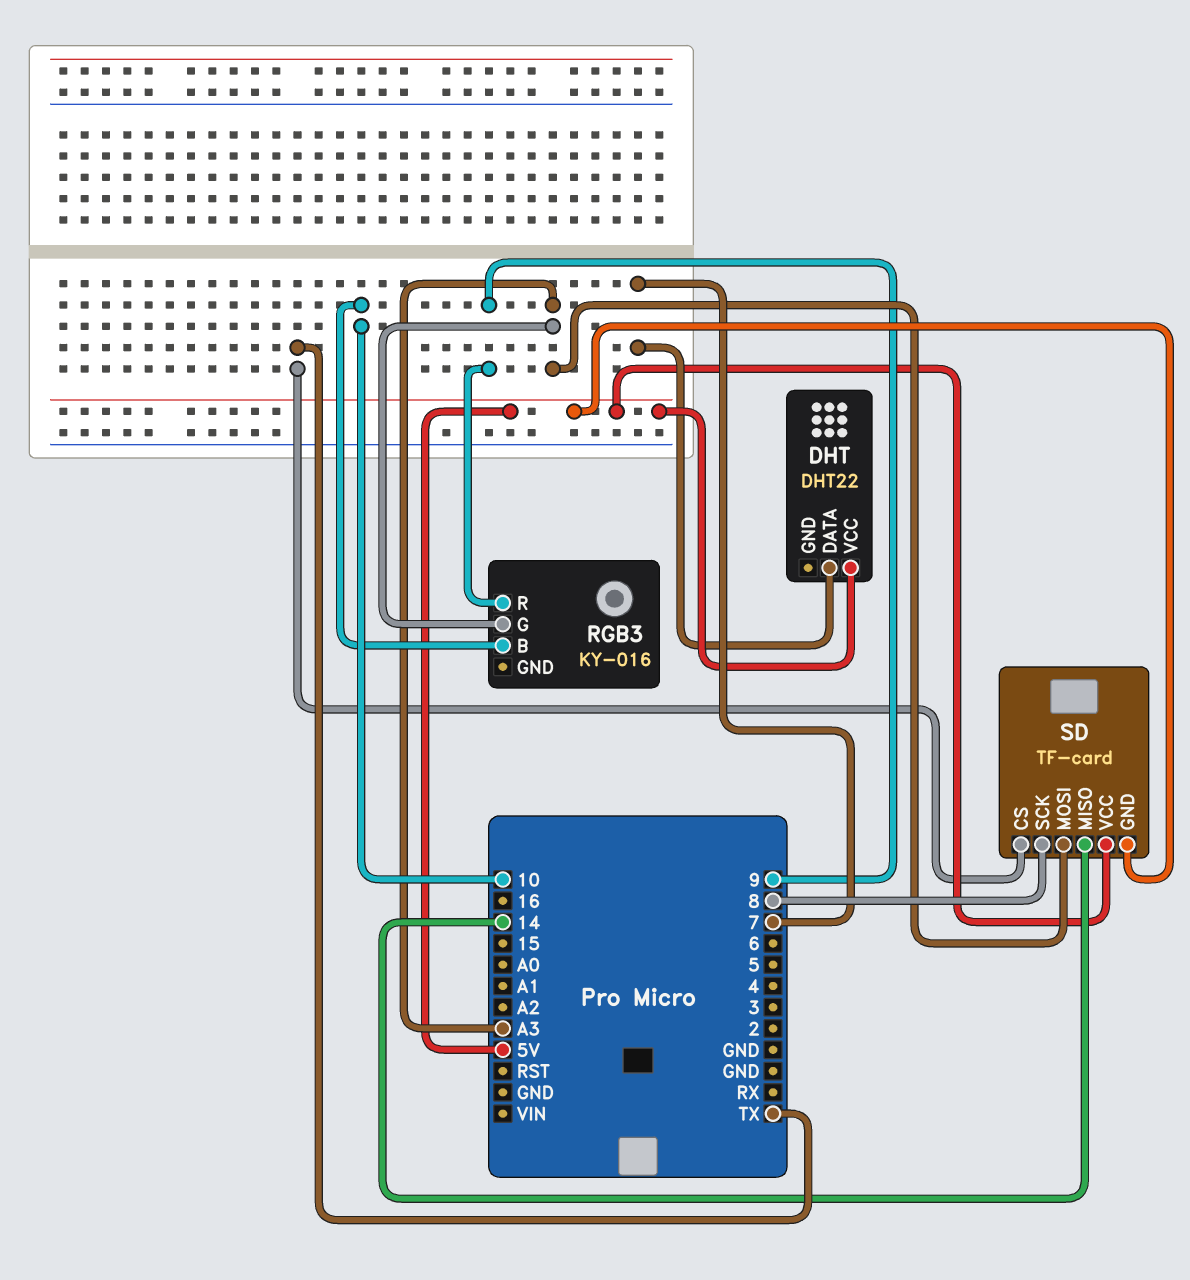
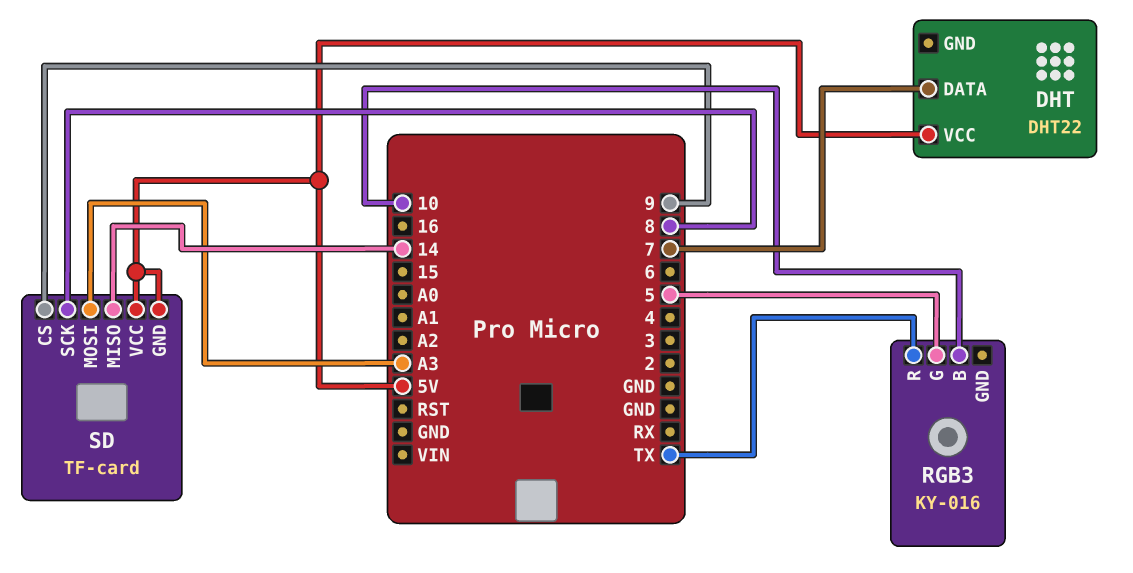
RGB3 pin G: A3 -> 5
RGB3 pin R: 9 -> TX
SD pin CS: TX -> 9

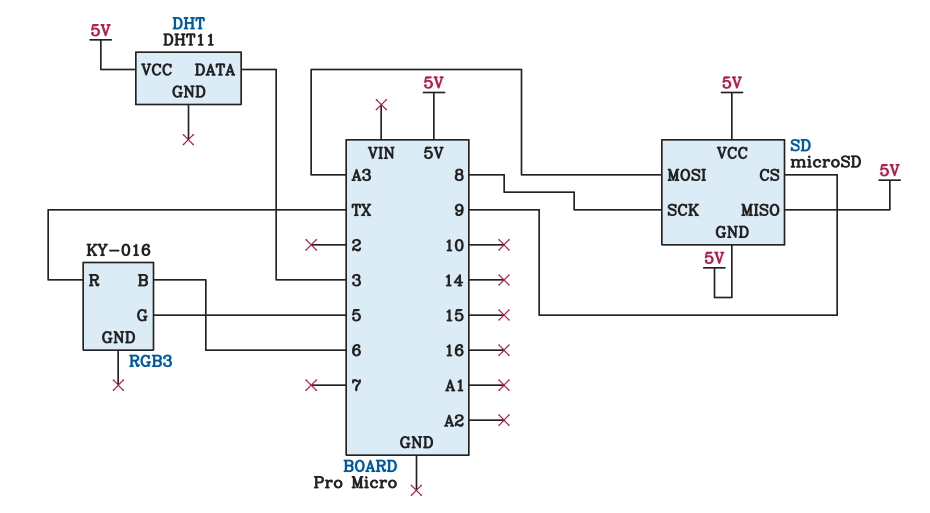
DHT: DHT22 -> DHT11
DHT pin DATA: 7 -> 3
RGB3 pin B: 10 -> 6
SD: TF-card -> microSD
SD pin MISO: 14 -> 5V

